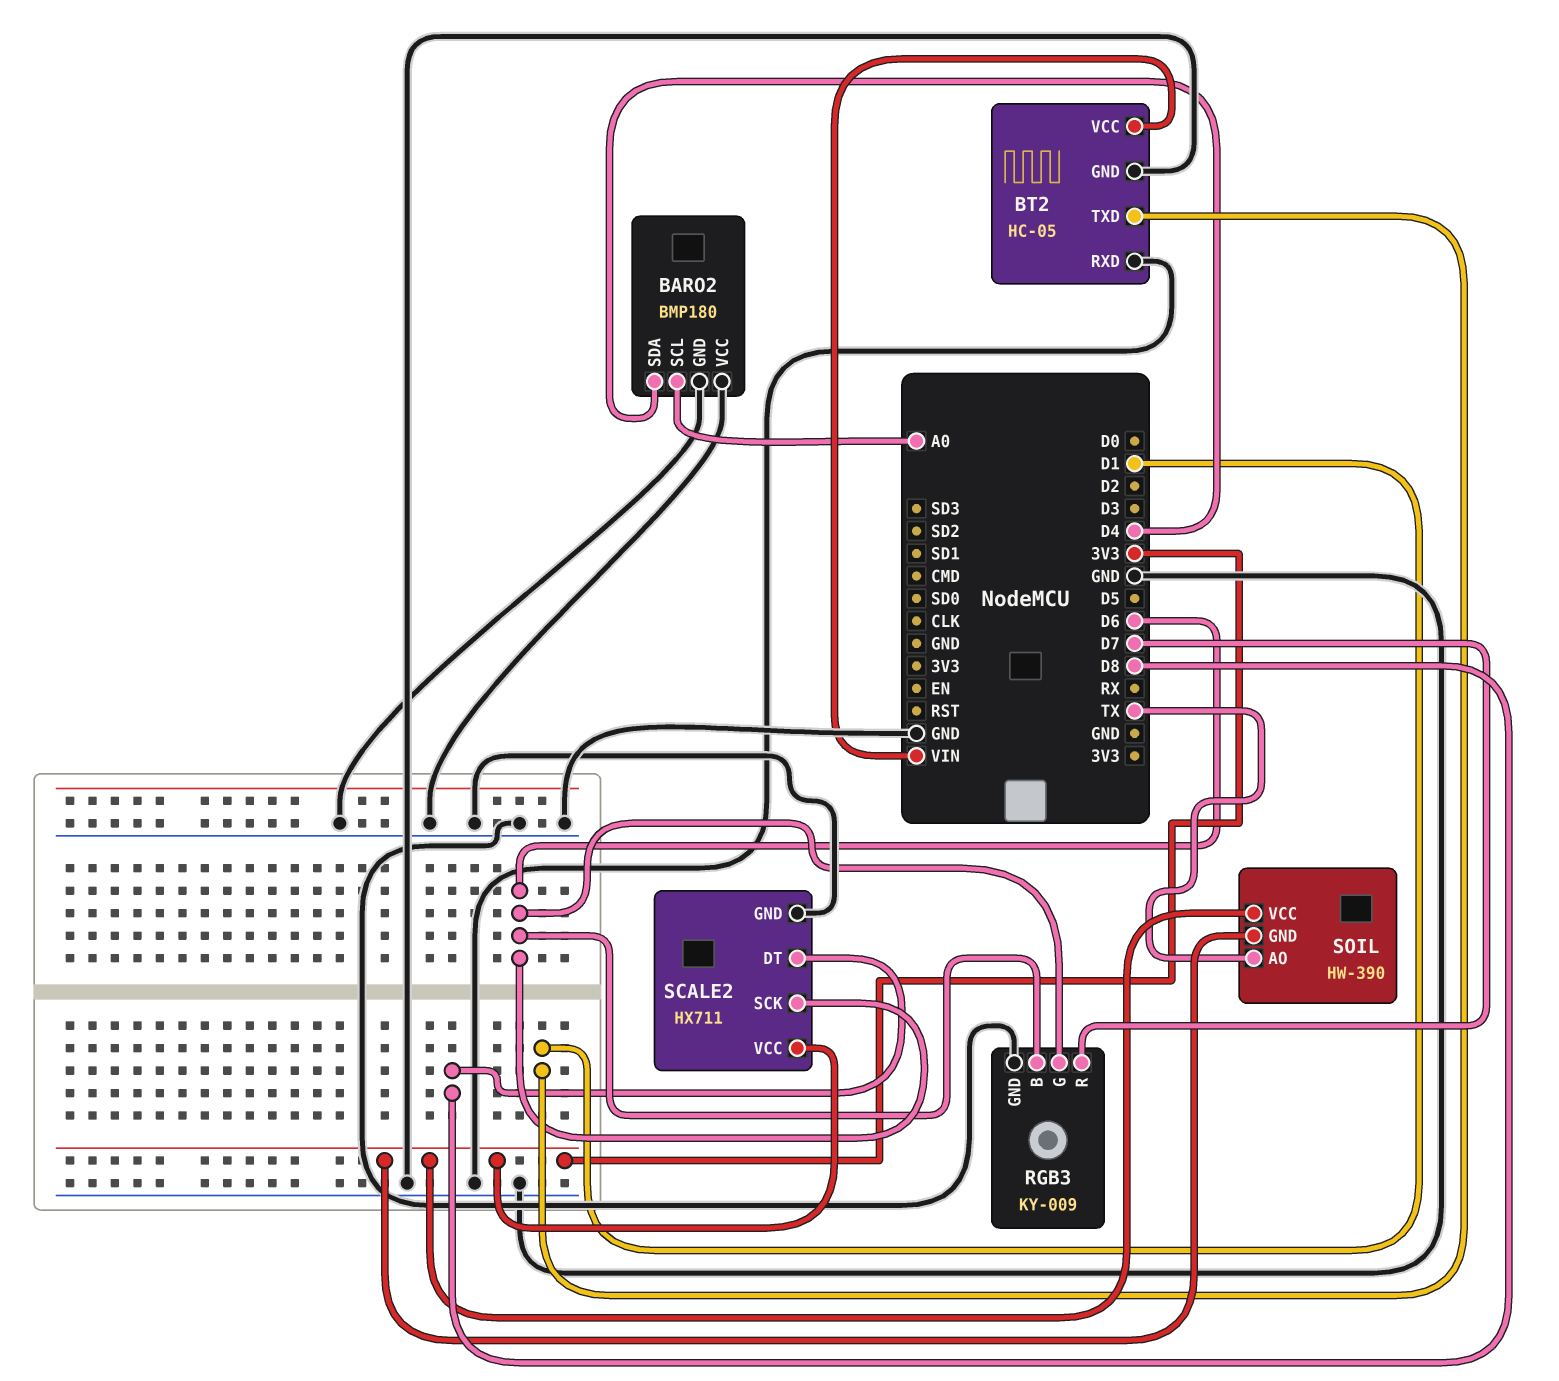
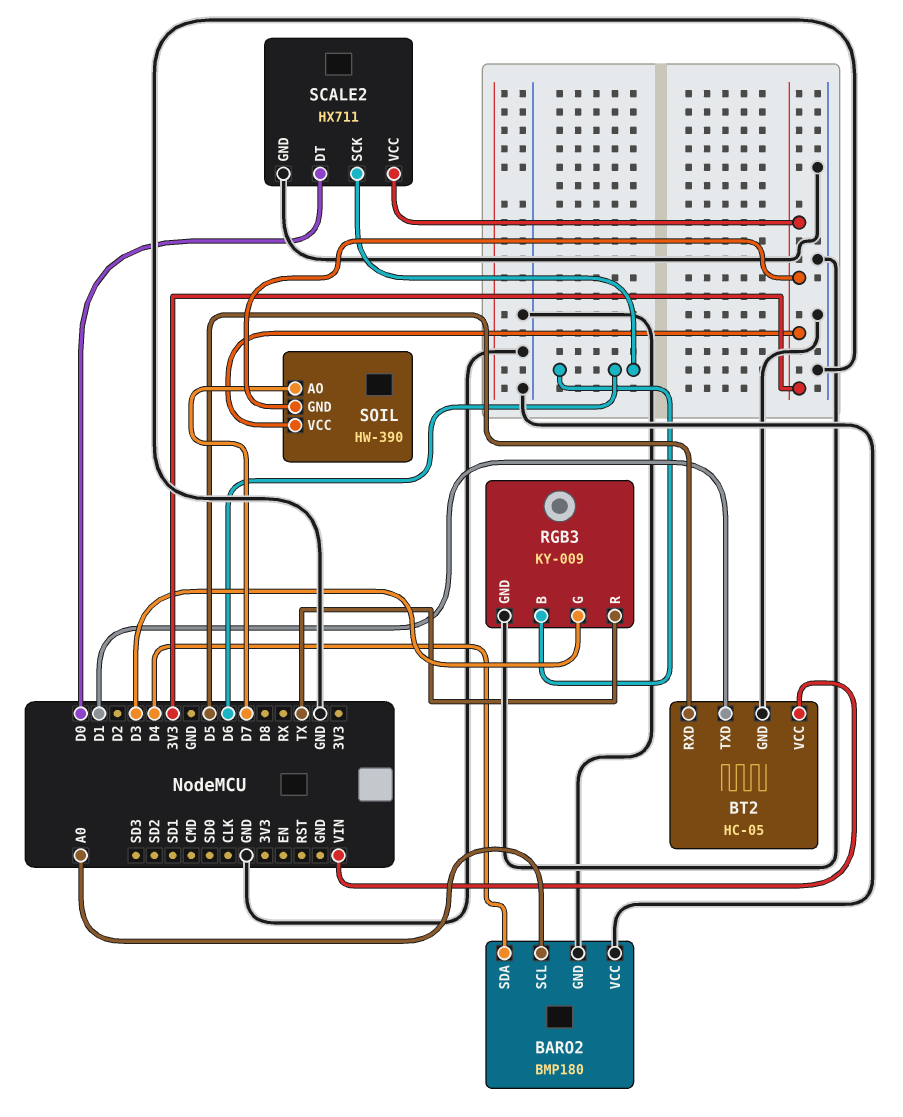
BT2 pin RXD: GND -> D5
RGB3 pin G: D6 -> D3
RGB3 pin R: D7 -> TX
SCALE2 pin DT: D8 -> D0
SOIL pin AO: TX -> D7

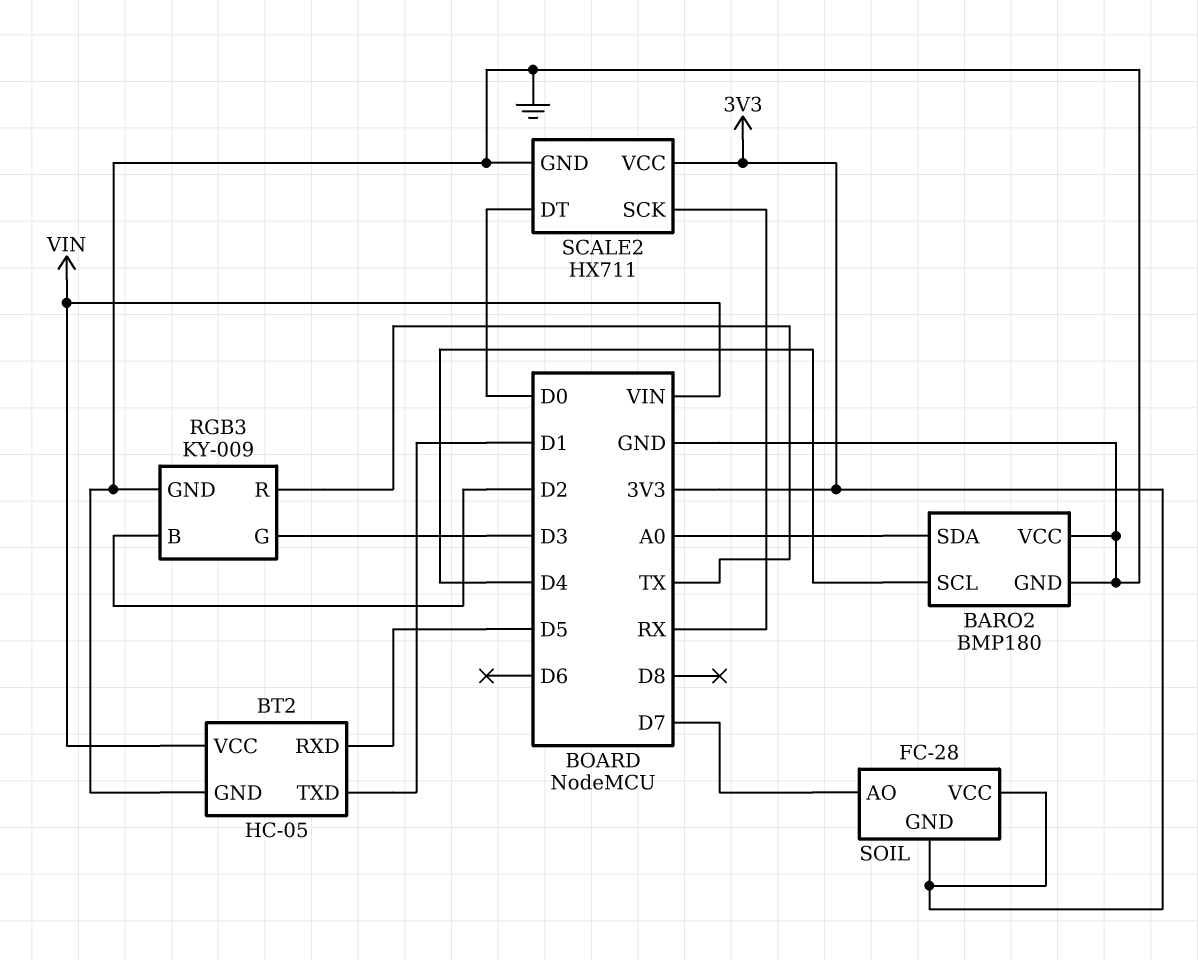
BARO2 pin SCL: A0 -> D4
BARO2 pin SDA: D4 -> A0
RGB3 pin B: D6 -> D2
SCALE2 pin SCK: D6 -> RX
SOIL: HW-390 -> FC-28

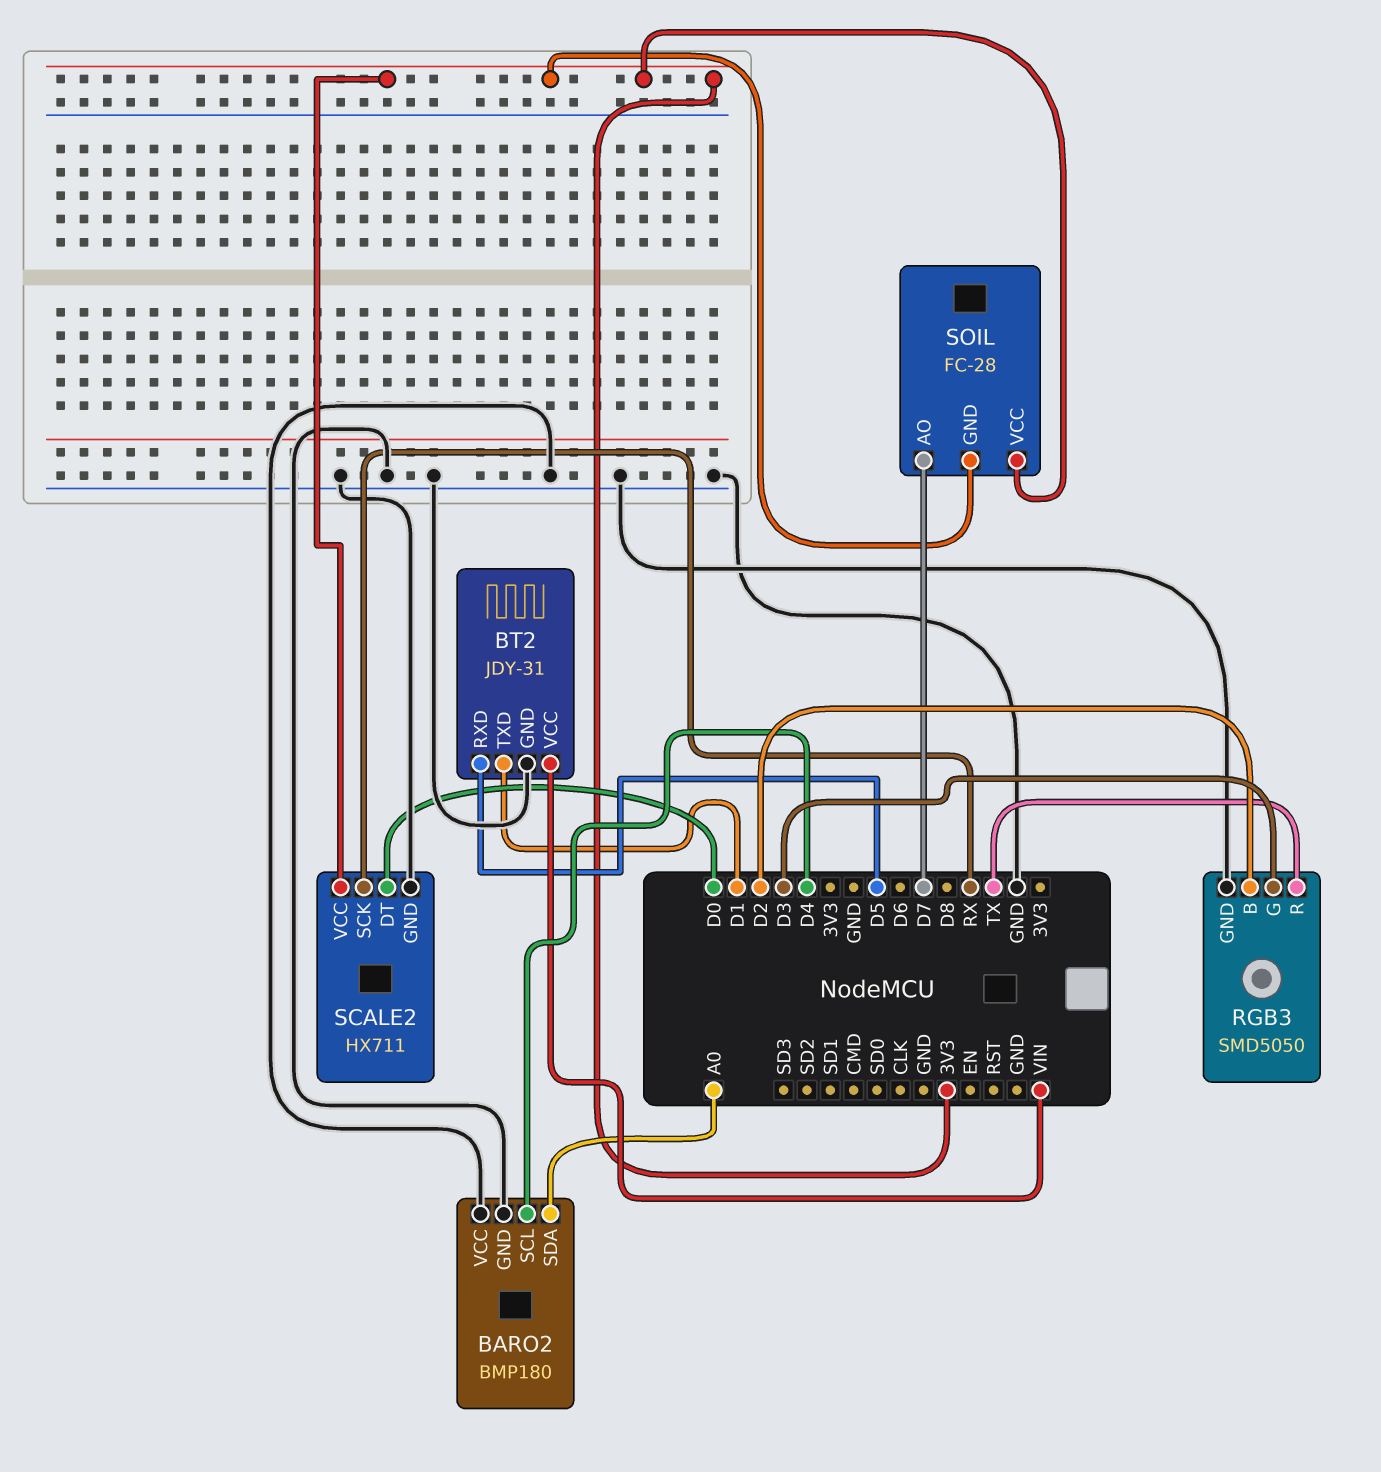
BT2: HC-05 -> JDY-31
RGB3: KY-009 -> SMD5050

